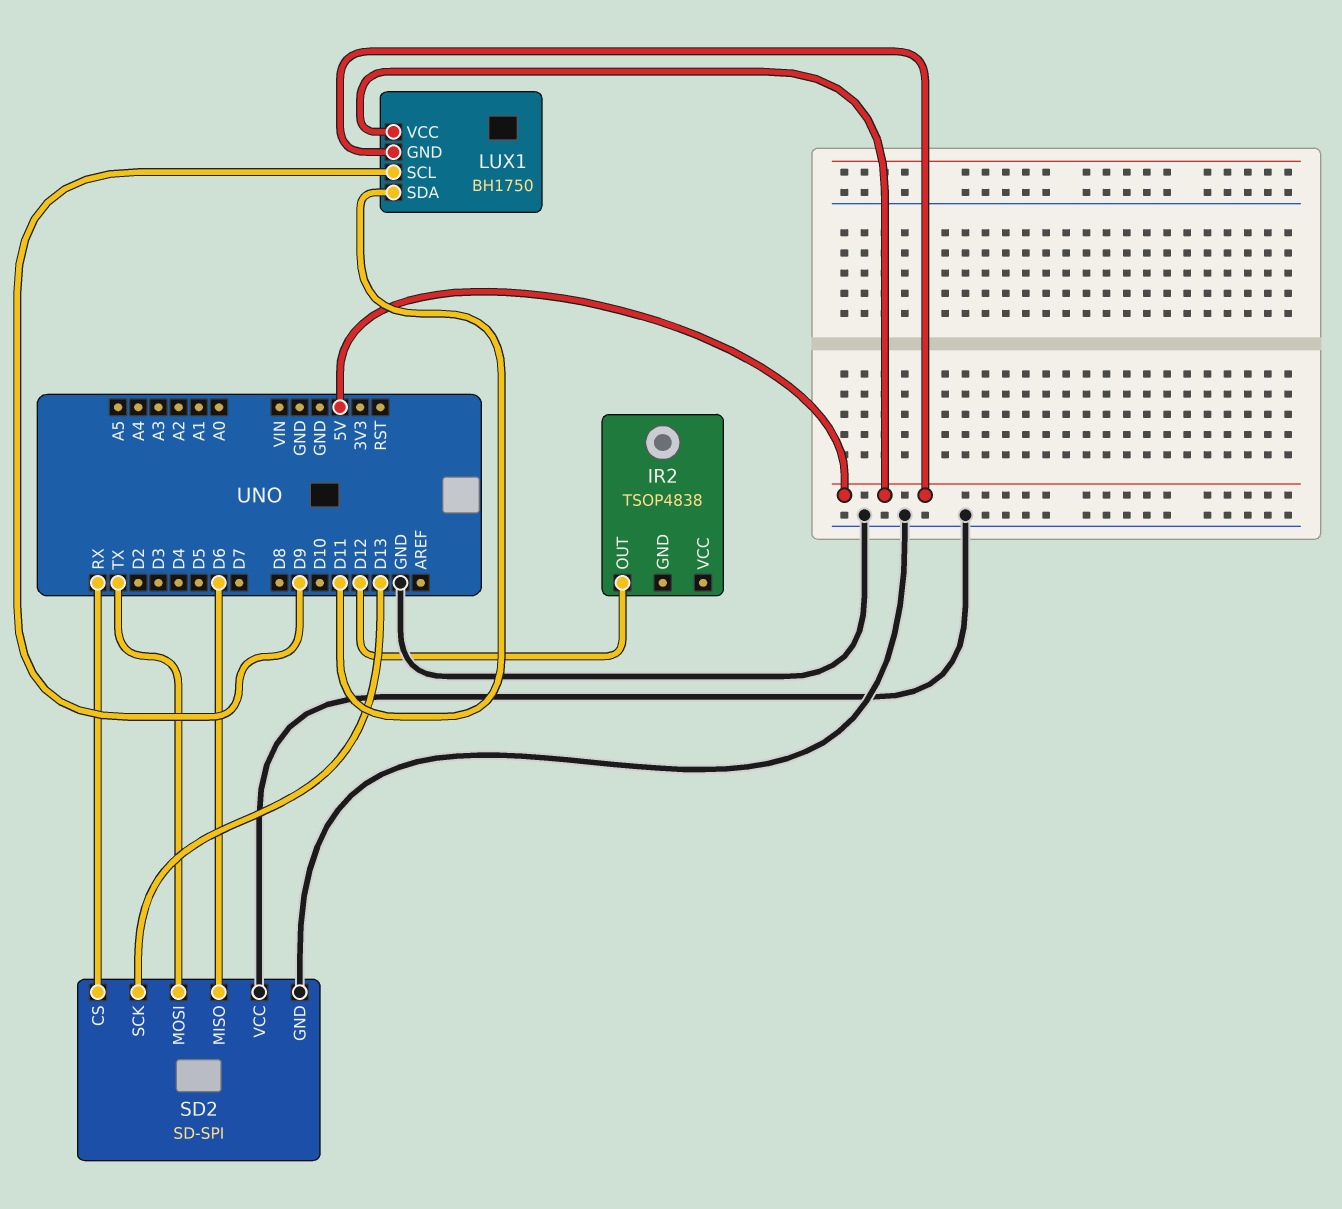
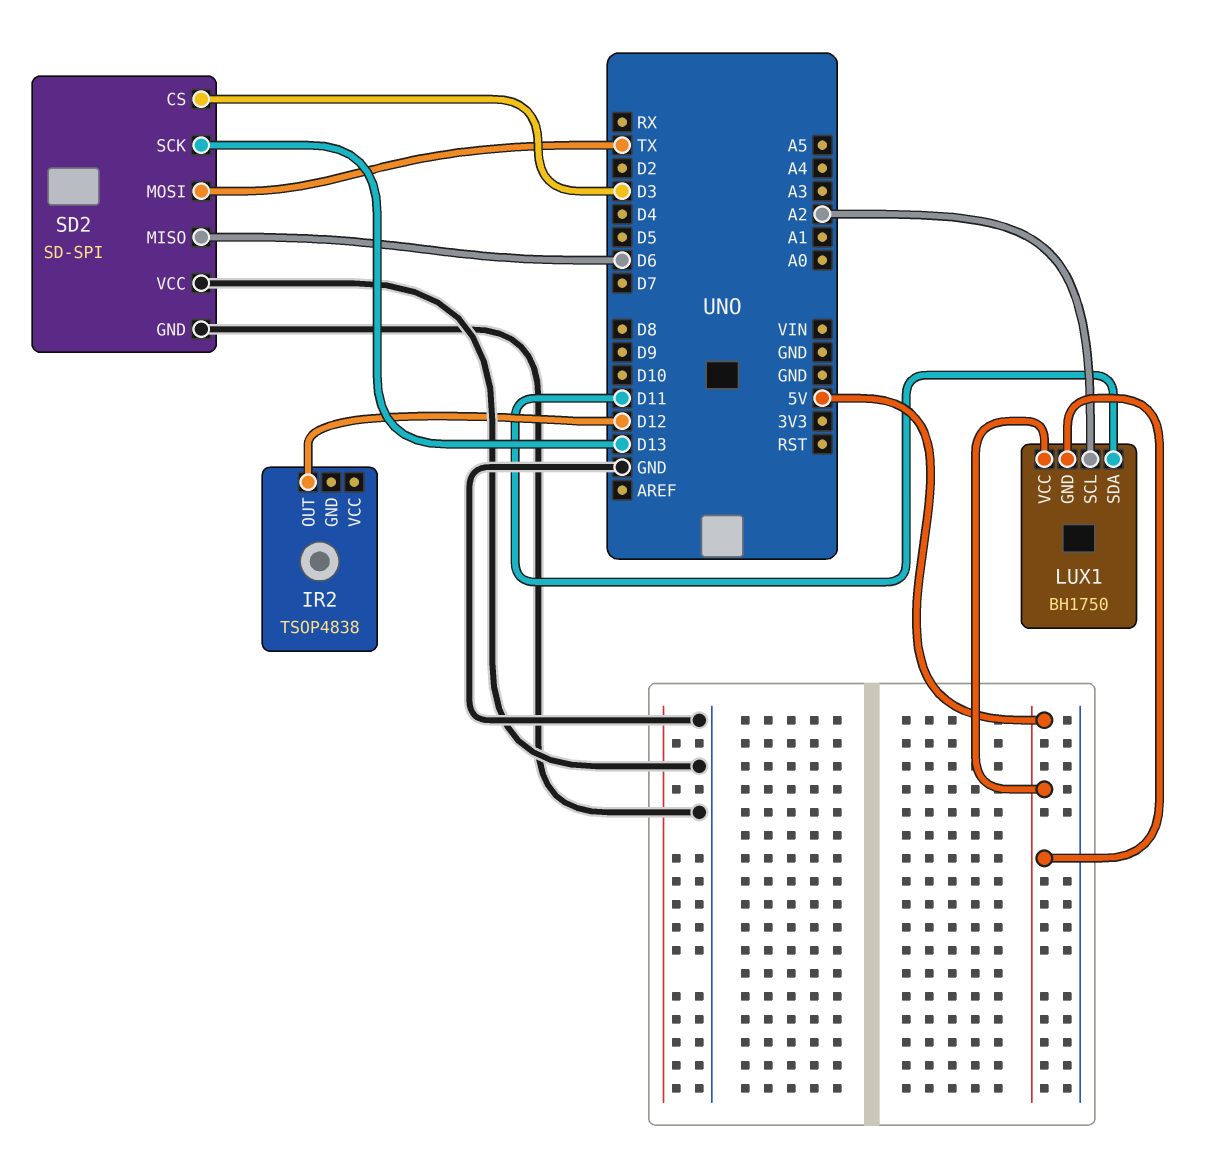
LUX1 pin SCL: D9 -> A2
SD2 pin CS: RX -> D3

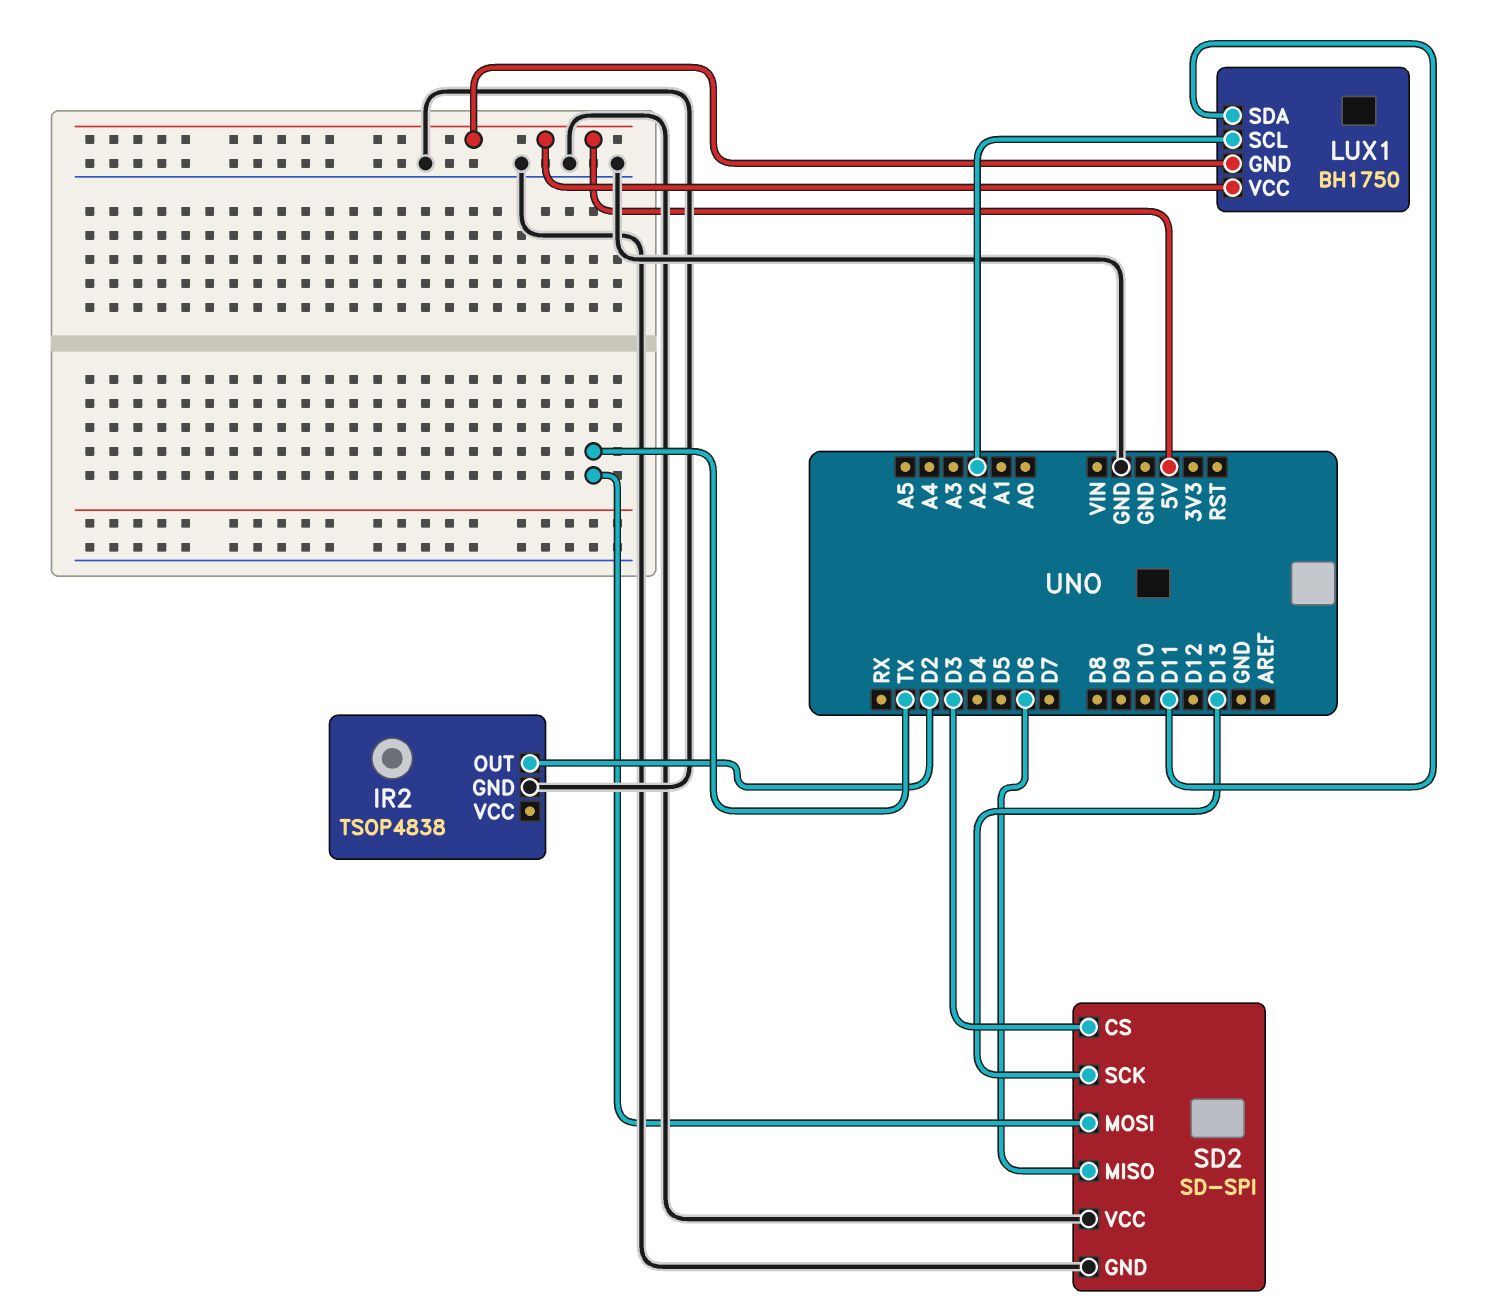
IR2 pin GND: none -> GND
IR2 pin OUT: D12 -> D2

